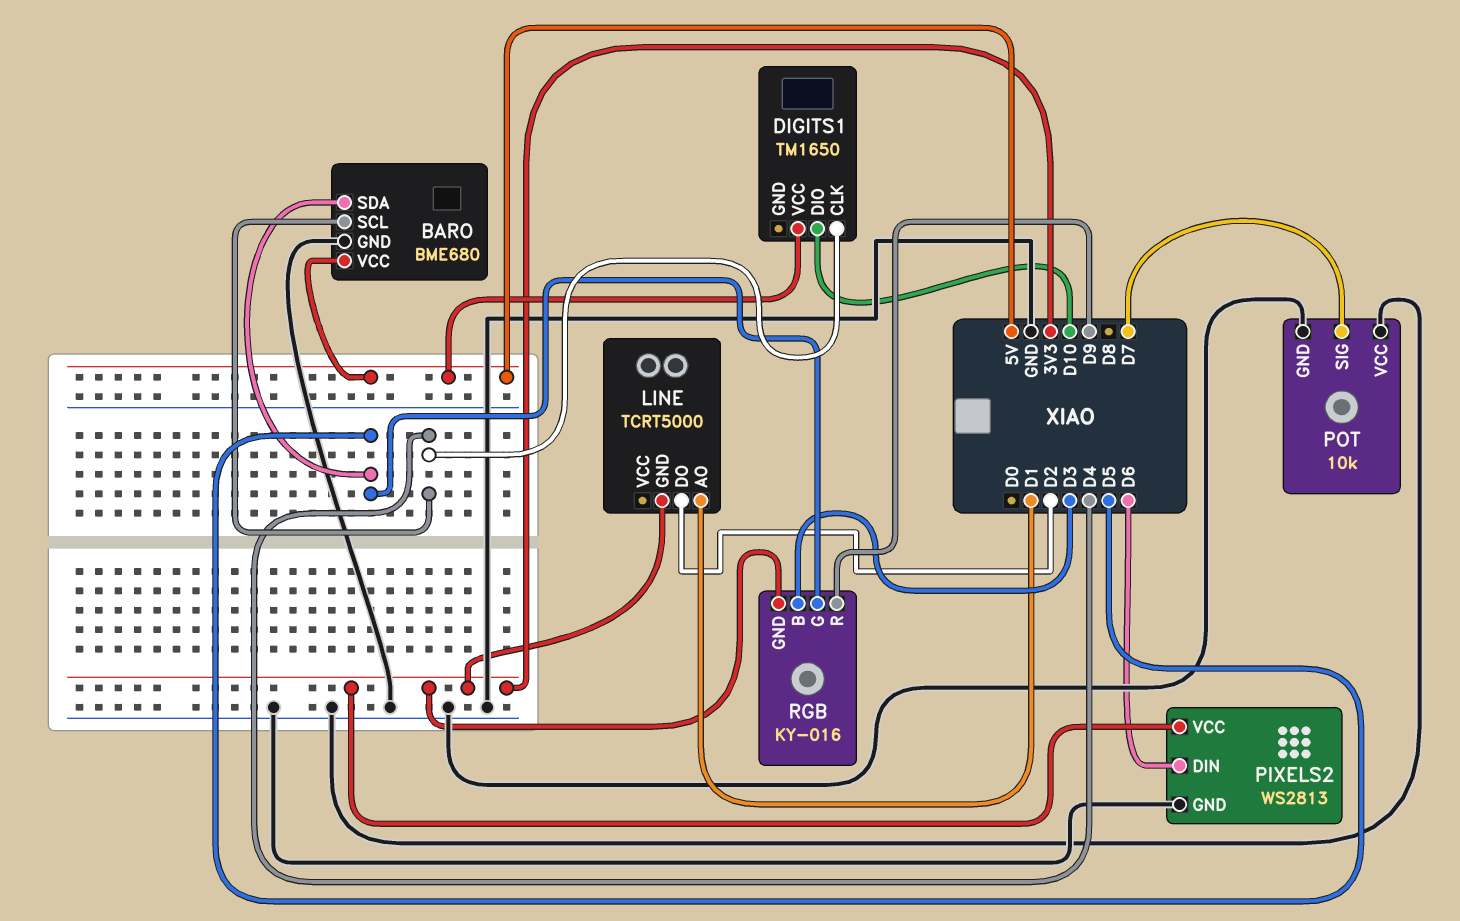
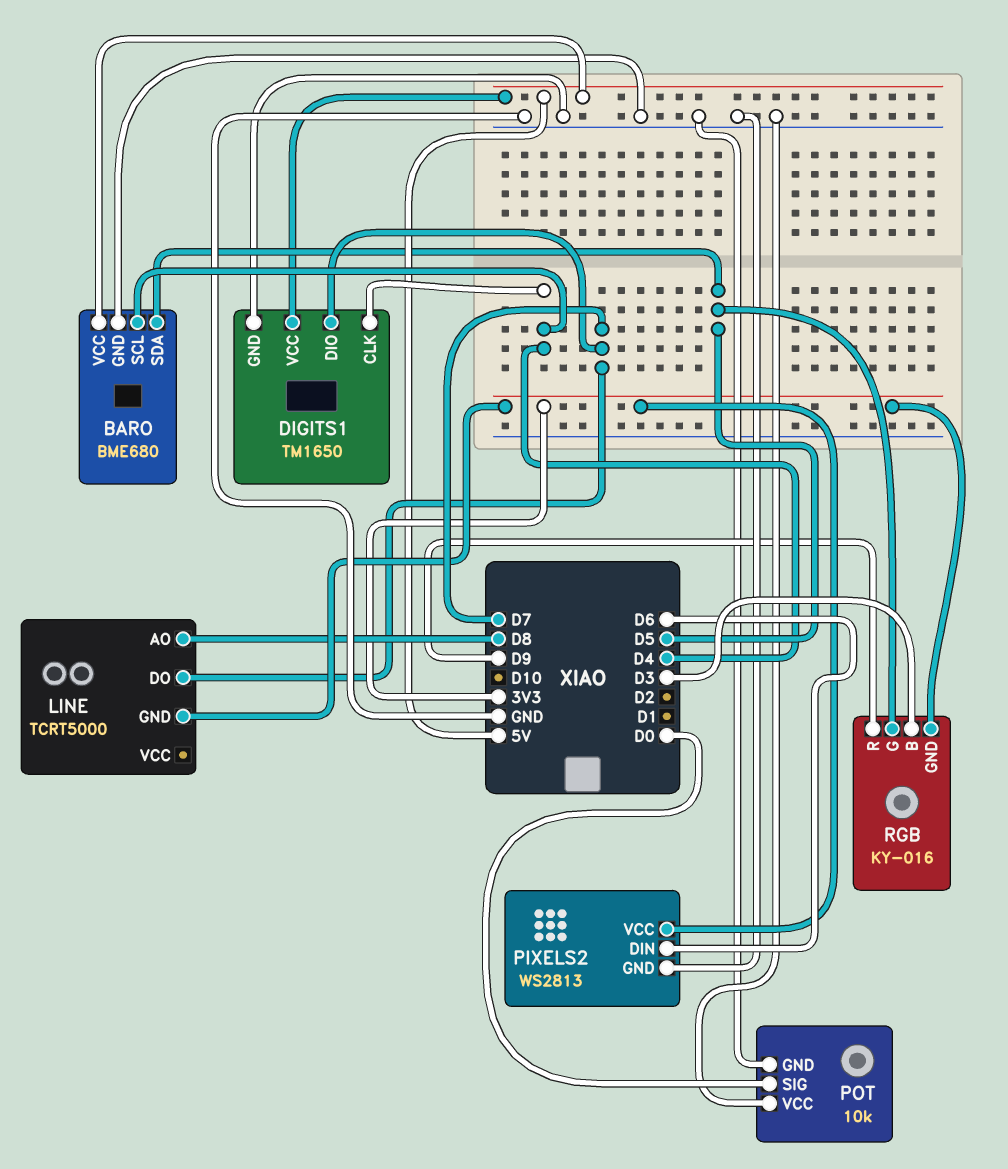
DIGITS1 pin DIO: D10 -> D7
DIGITS1 pin GND: none -> GND
LINE pin AO: D1 -> D8
LINE pin DO: D2 -> D7
POT pin SIG: D7 -> D0

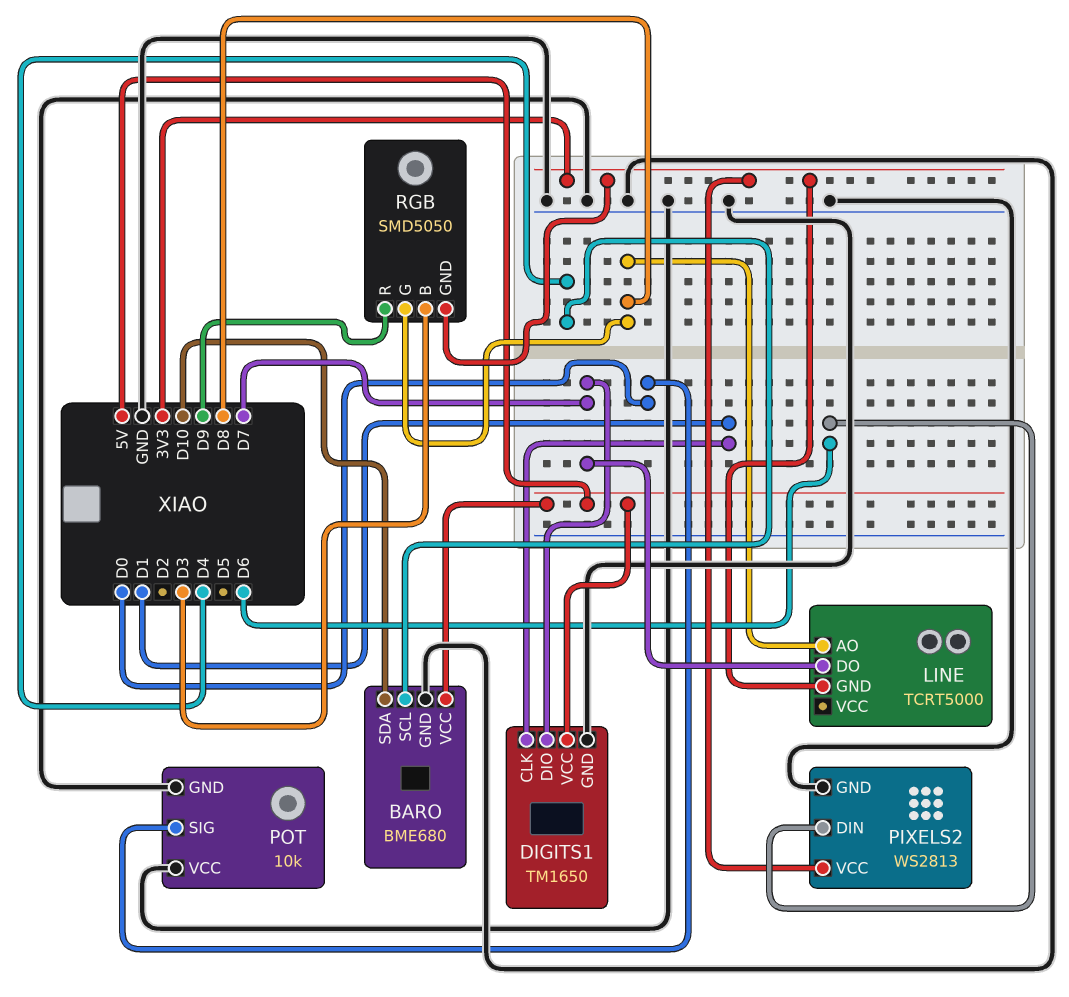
BARO pin SDA: D5 -> D10
DIGITS1 pin CLK: D4 -> D1
RGB: KY-016 -> SMD5050
RGB pin G: D5 -> D8

